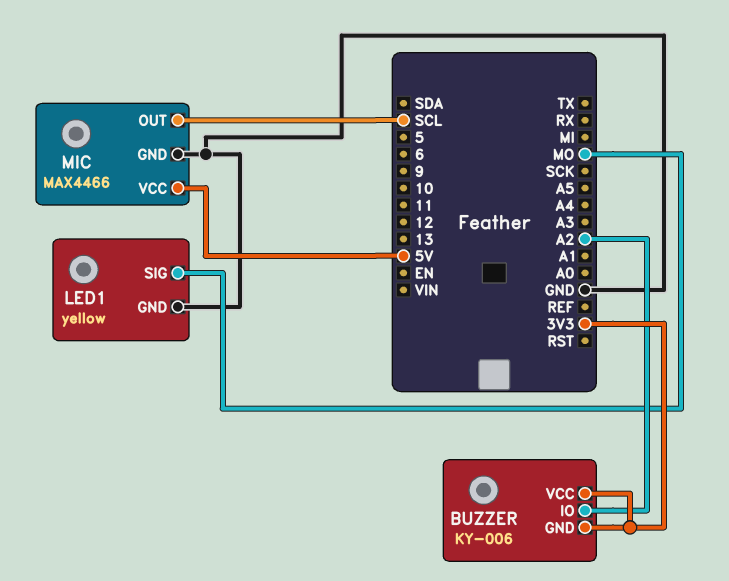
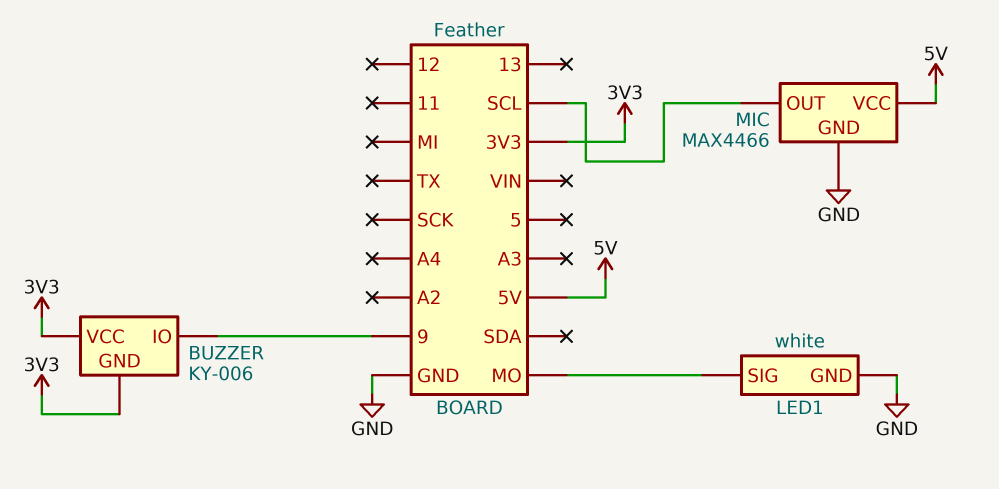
BUZZER pin IO: A2 -> 9
LED1: yellow -> white

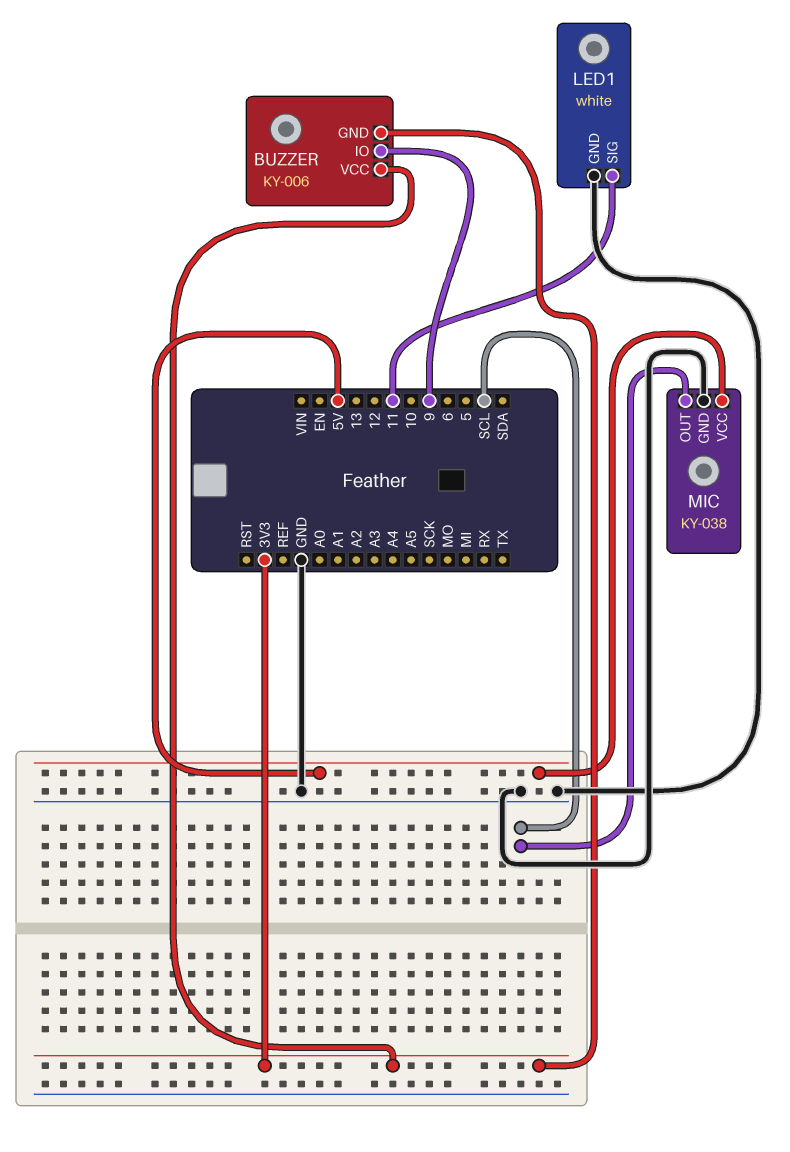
LED1 pin SIG: MO -> 11
MIC: MAX4466 -> KY-038

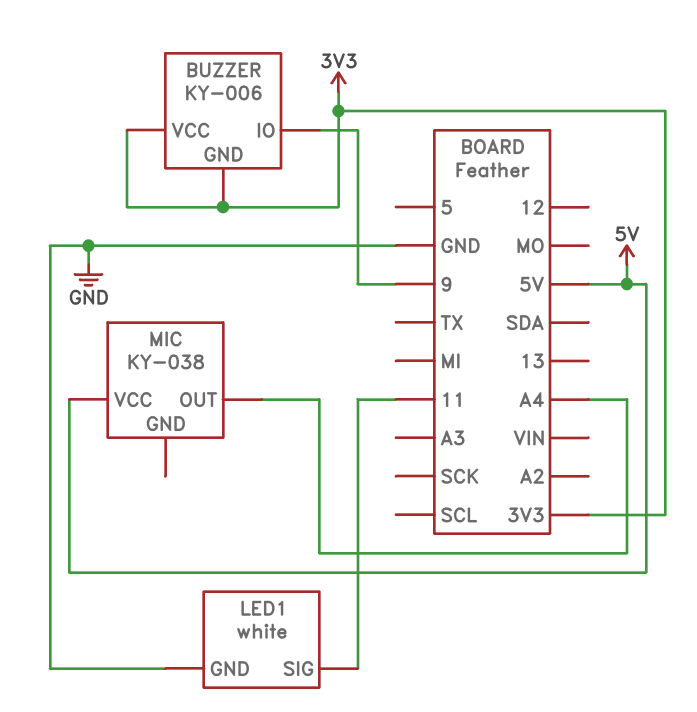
MIC pin GND: GND -> none
MIC pin OUT: SCL -> A4

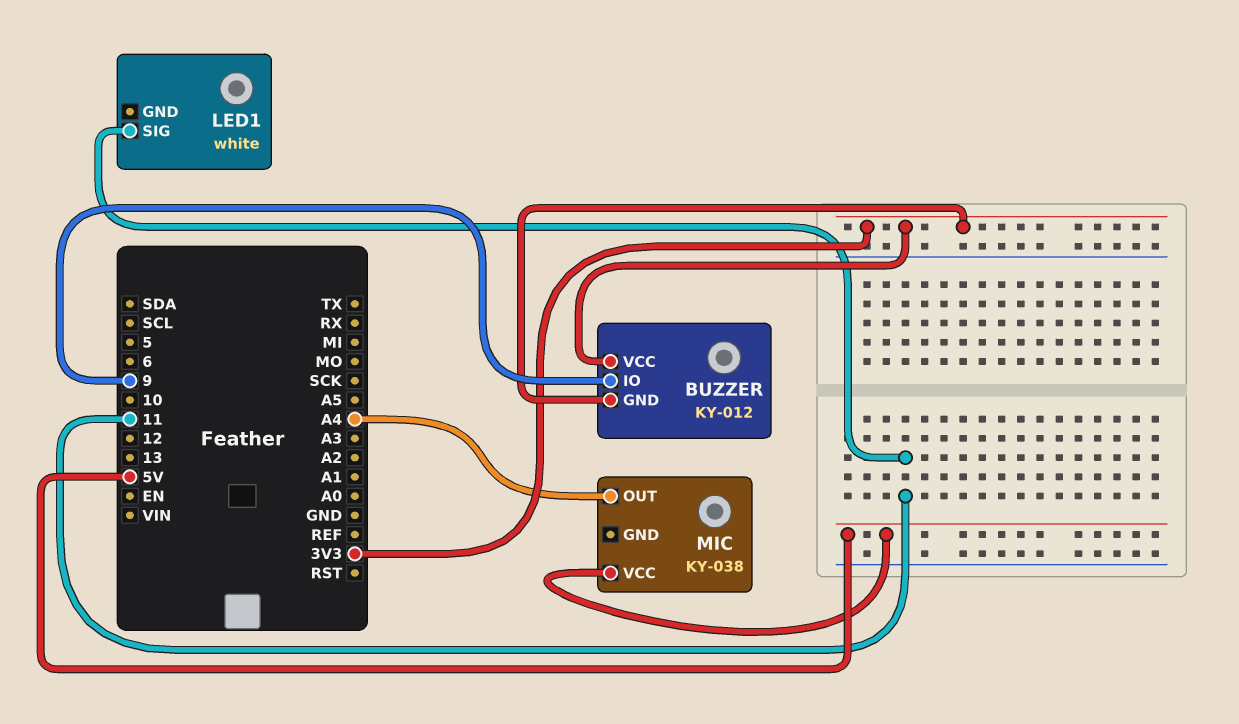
BUZZER: KY-006 -> KY-012
LED1 pin GND: GND -> none

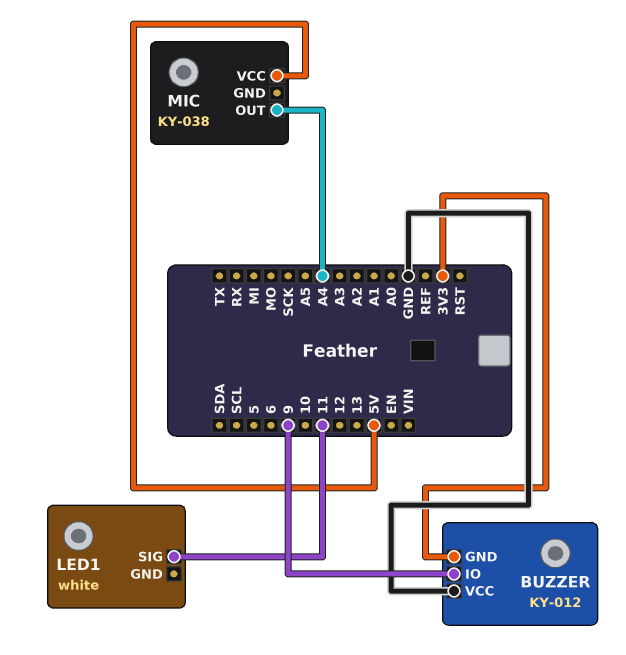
BUZZER pin VCC: 3V3 -> GND

